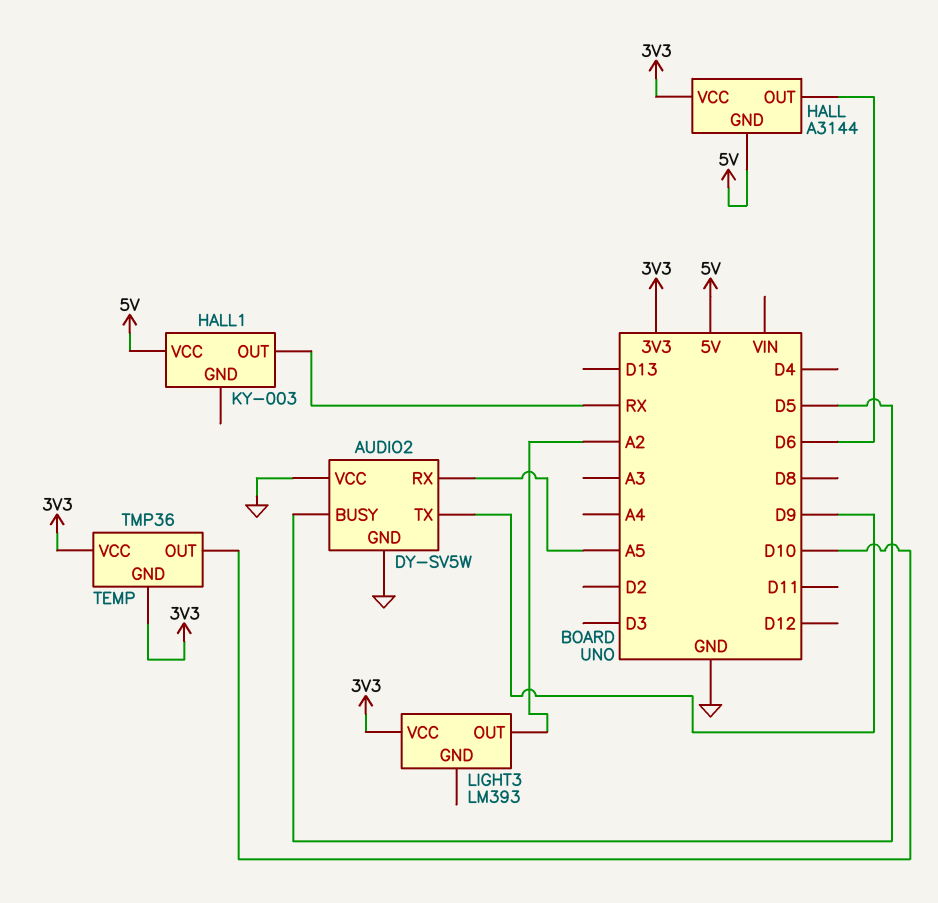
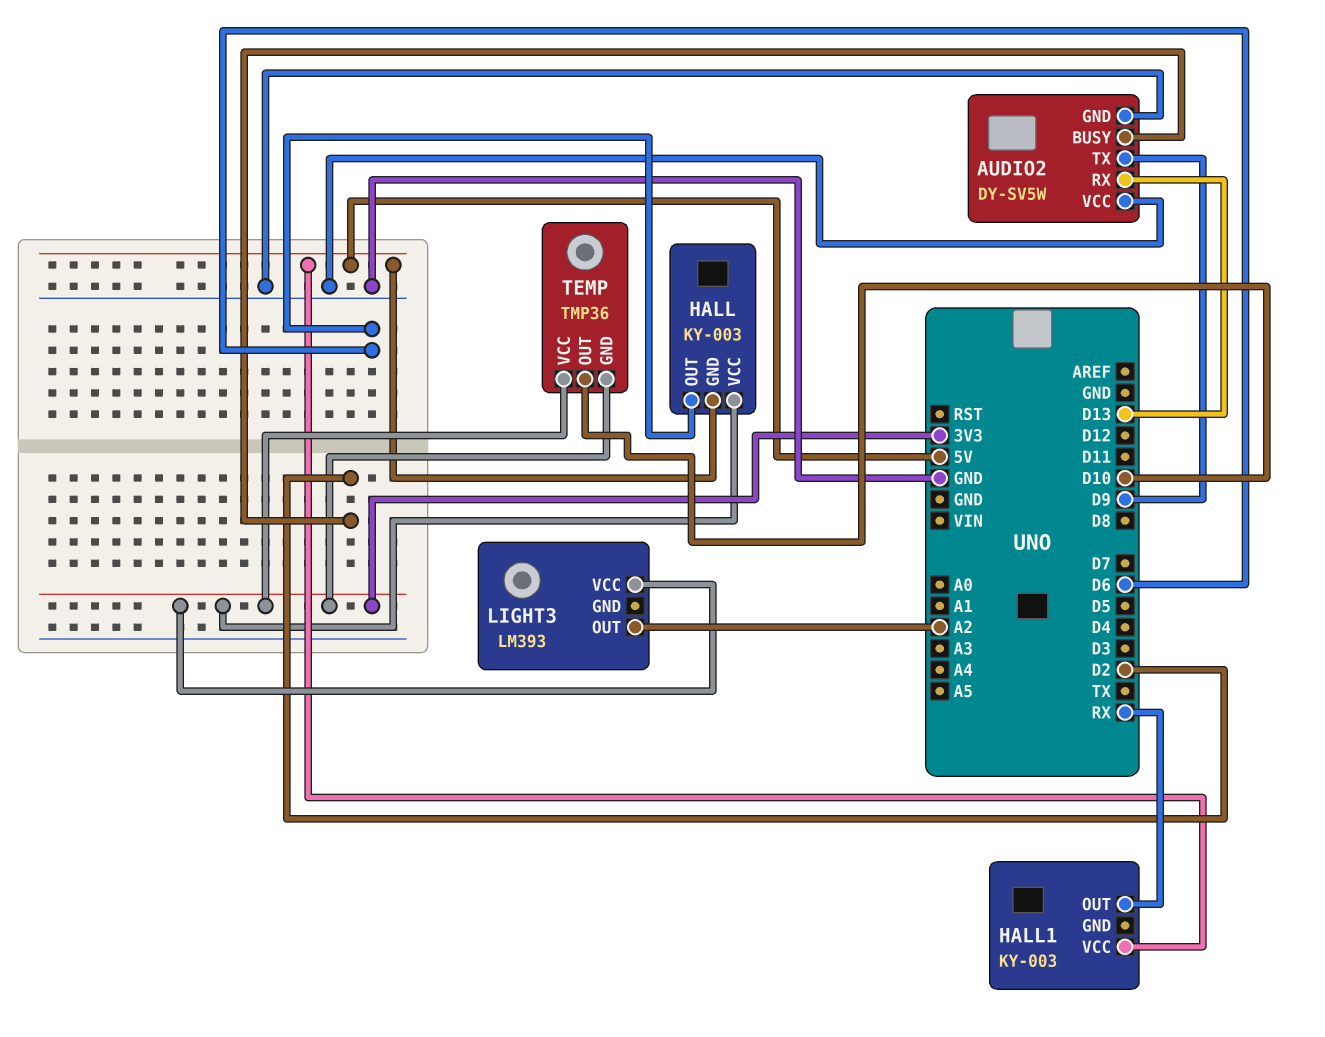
AUDIO2 pin BUSY: D5 -> D2
AUDIO2 pin RX: A5 -> D13
HALL: A3144 -> KY-003

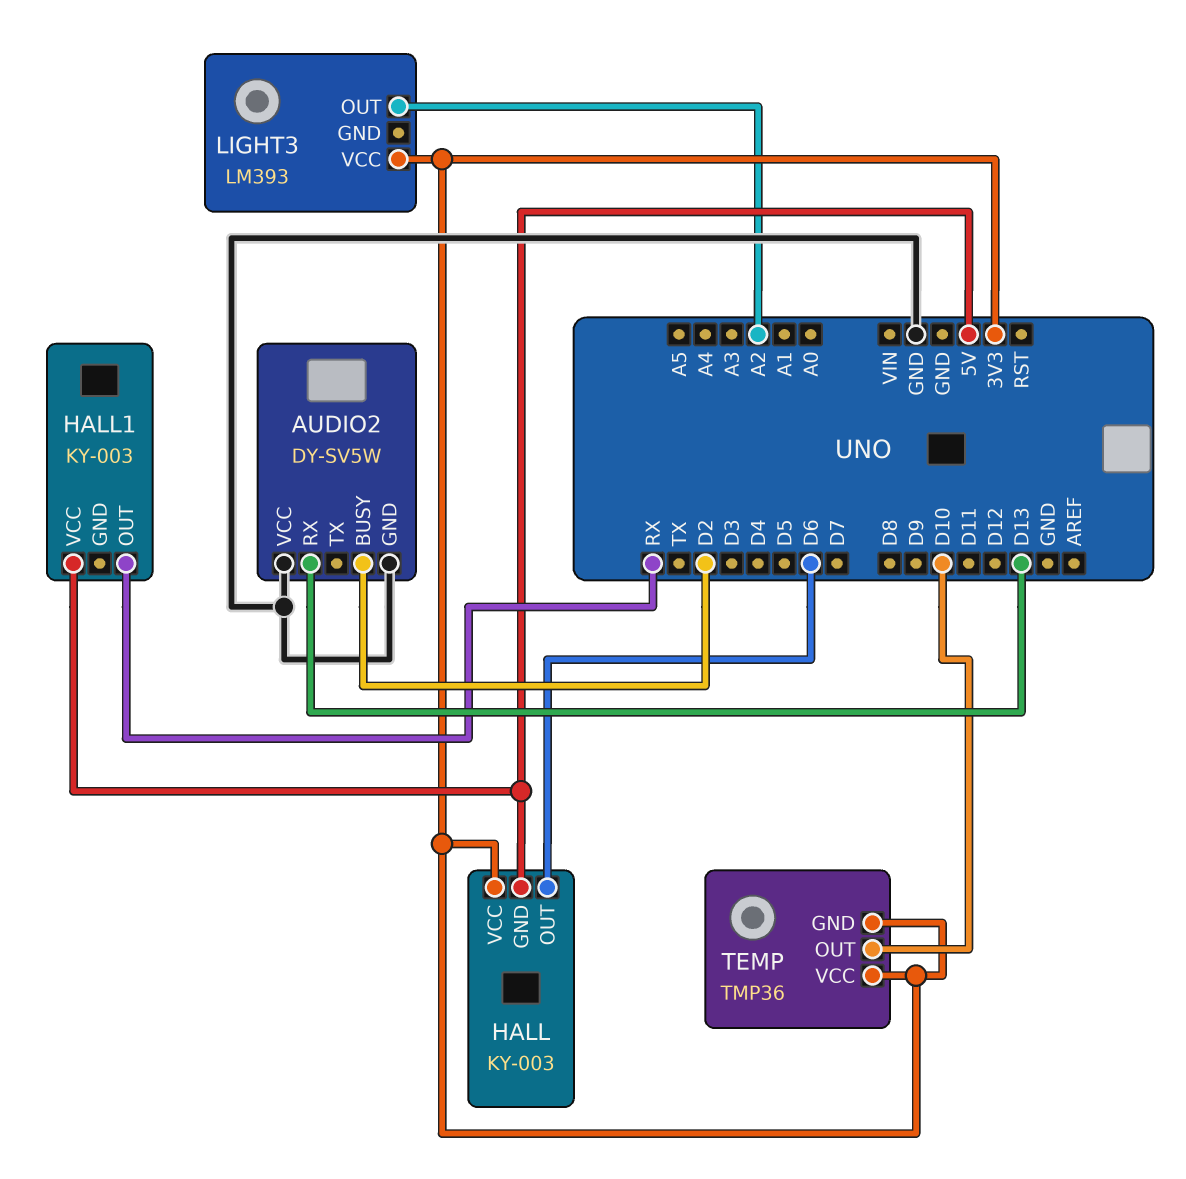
AUDIO2 pin TX: D9 -> none

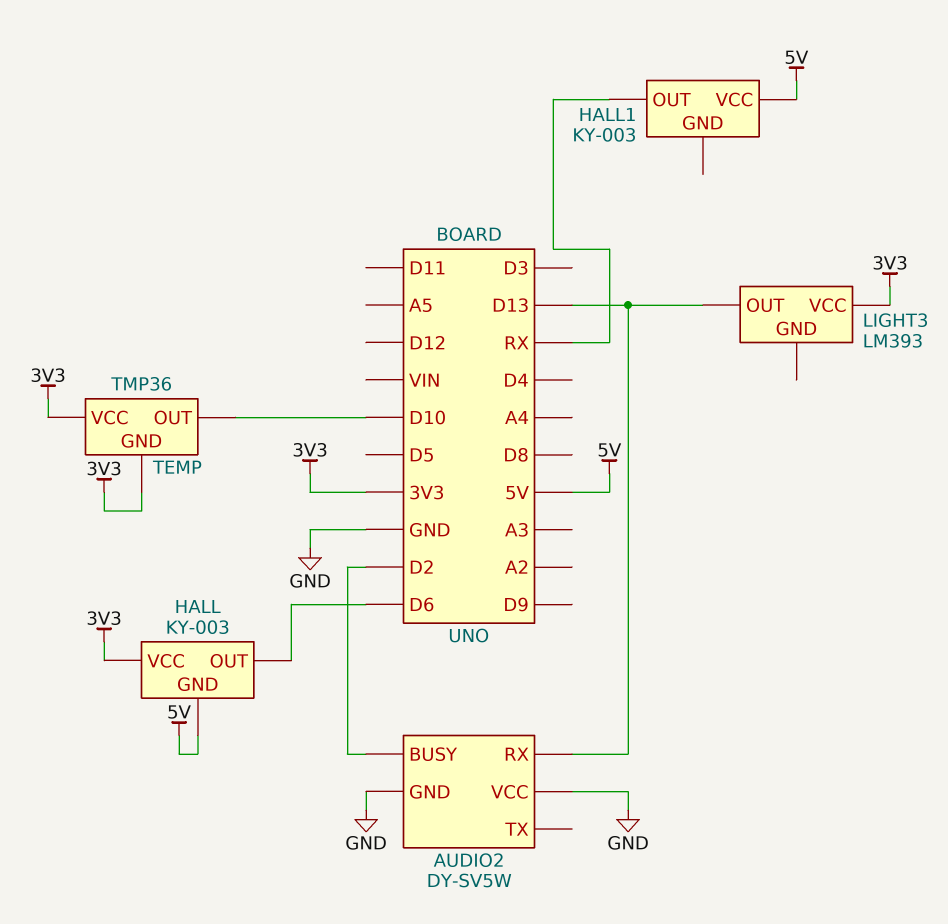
LIGHT3 pin OUT: A2 -> D13

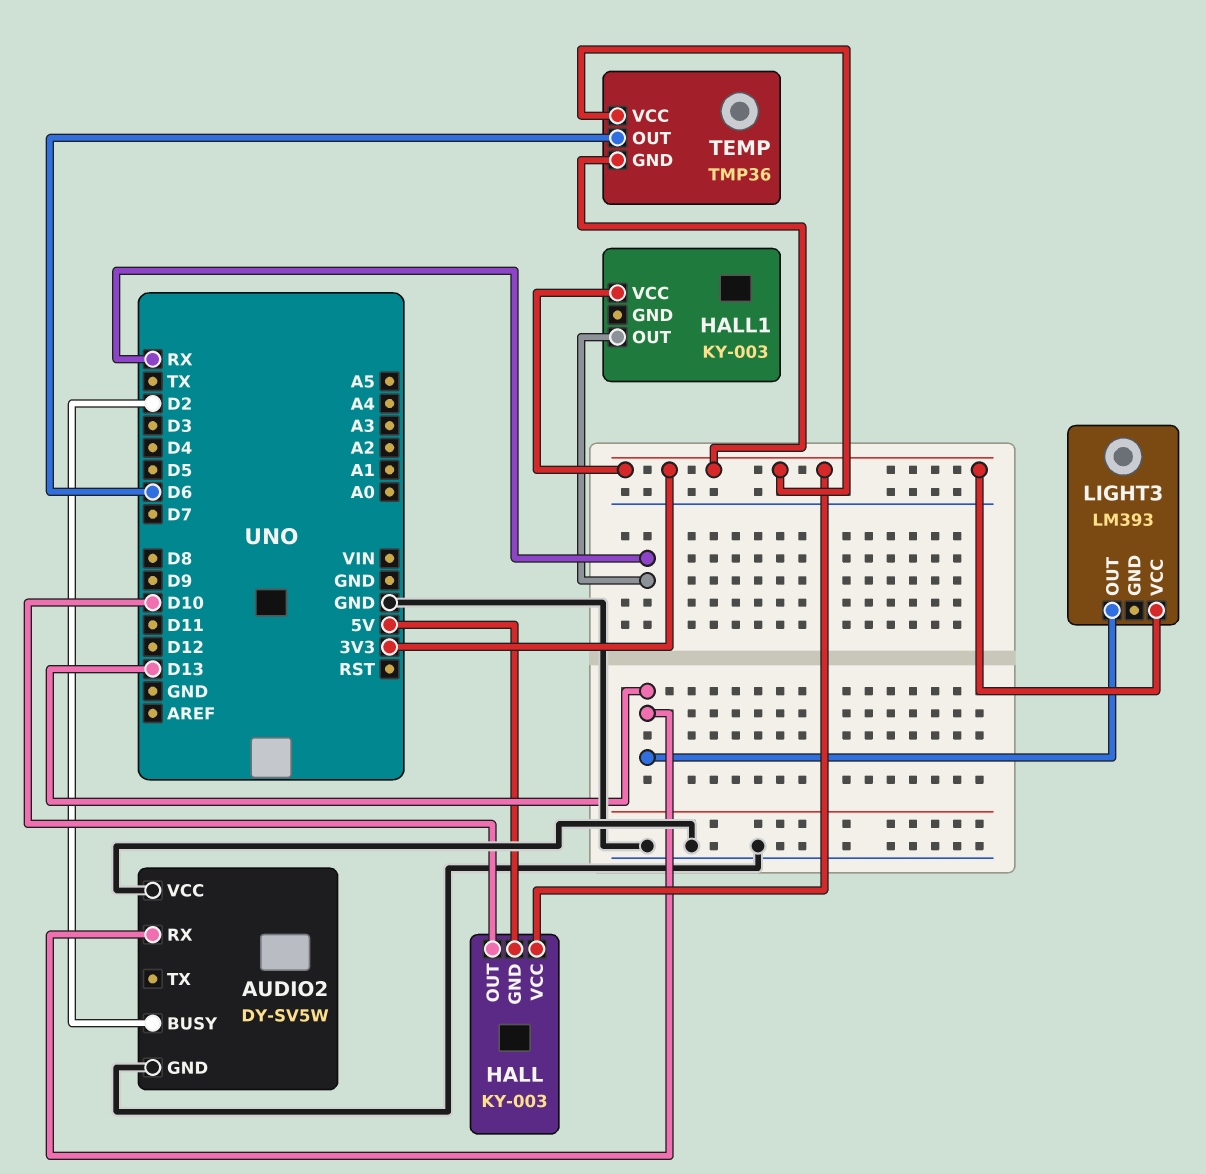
HALL pin OUT: D6 -> D10
HALL1 pin VCC: 5V -> 3V3
TEMP pin OUT: D10 -> D6

